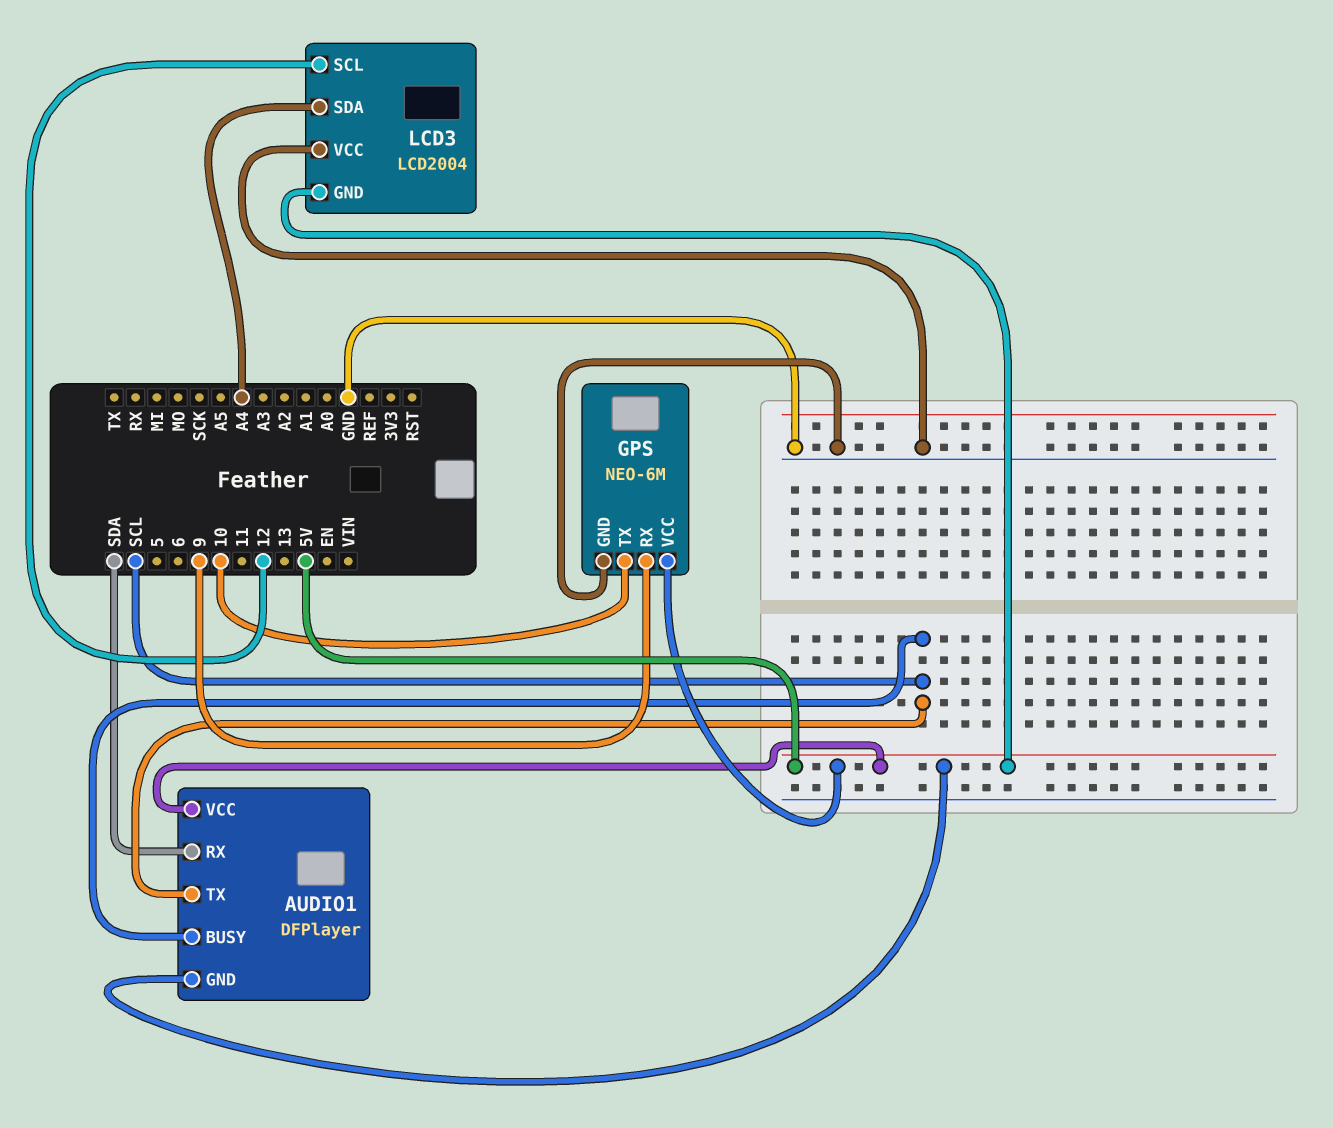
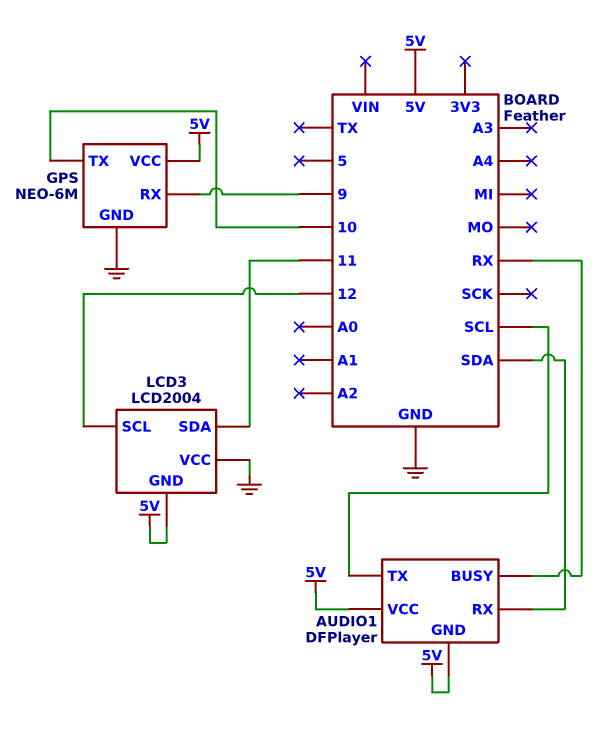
AUDIO1 pin BUSY: SCL -> RX
LCD3 pin SDA: A4 -> 11

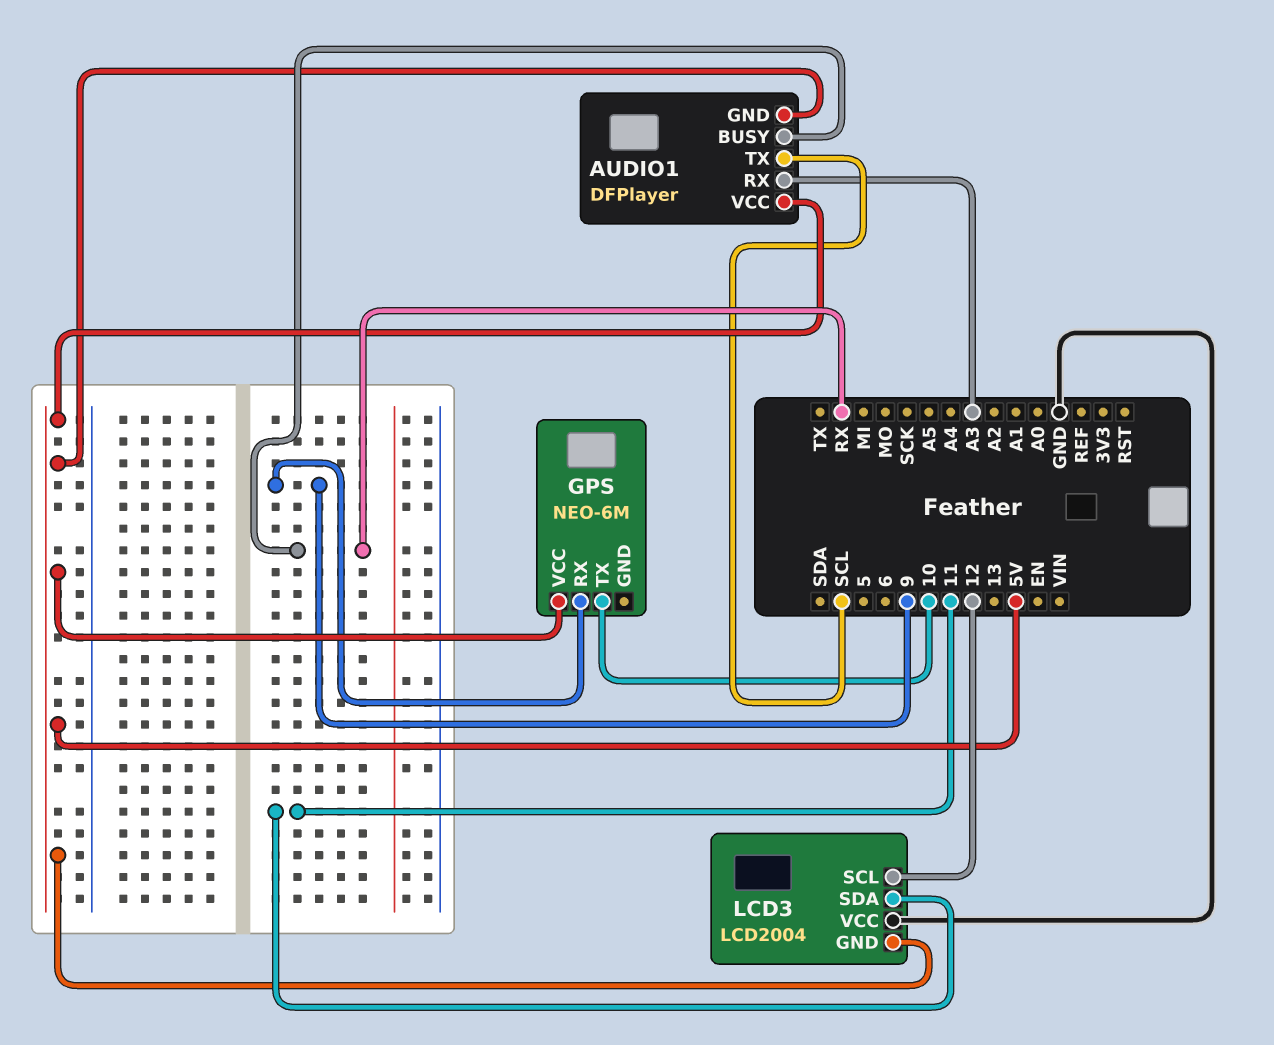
AUDIO1 pin RX: SDA -> A3
GPS pin GND: GND -> none

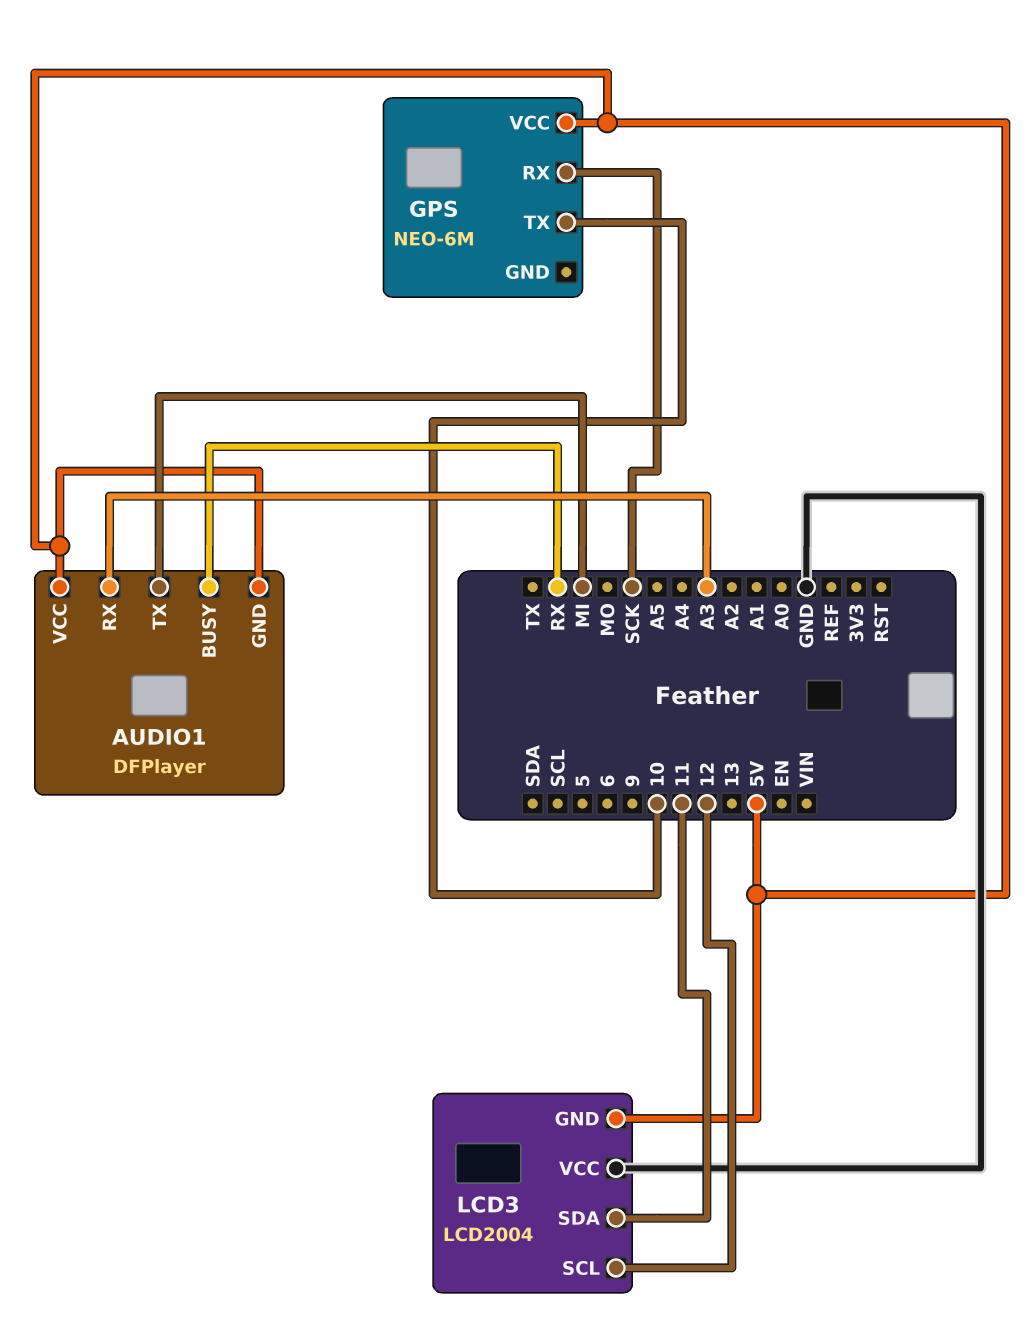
AUDIO1 pin TX: SCL -> MI
GPS pin RX: 9 -> SCK

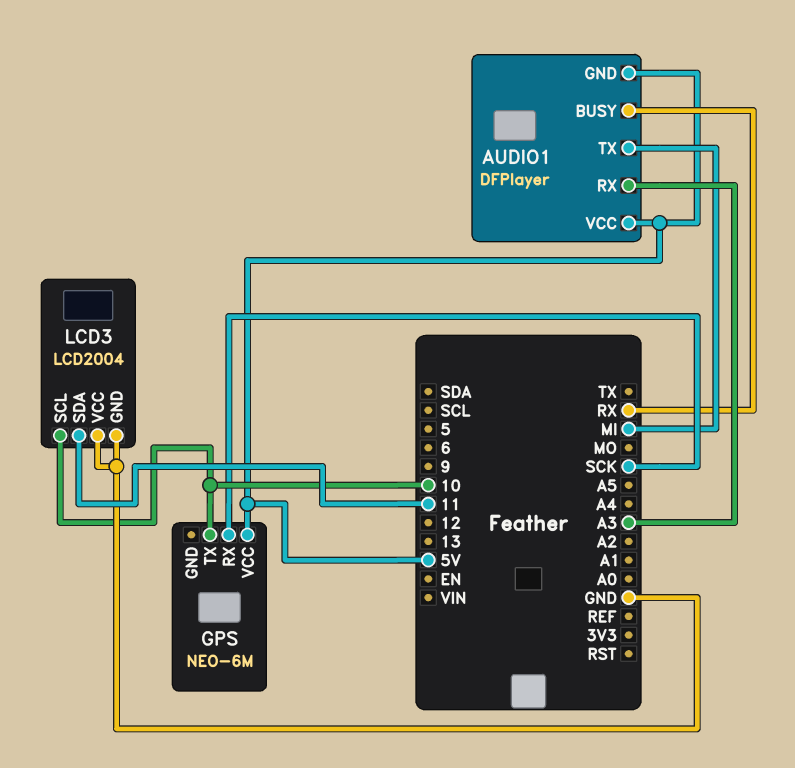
LCD3 pin GND: 5V -> GND
LCD3 pin SCL: 12 -> 10

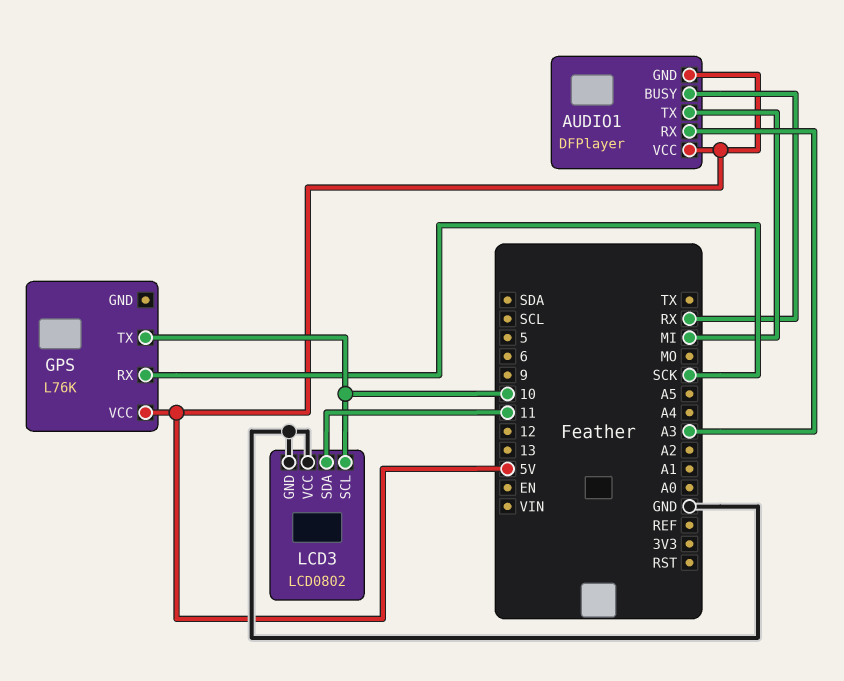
GPS: NEO-6M -> L76K
LCD3: LCD2004 -> LCD0802

